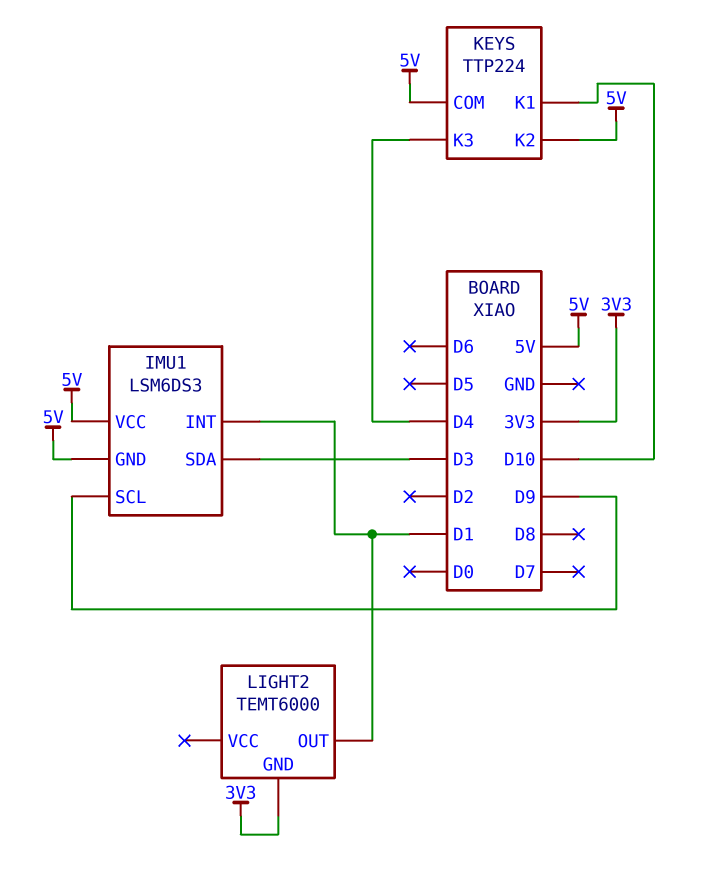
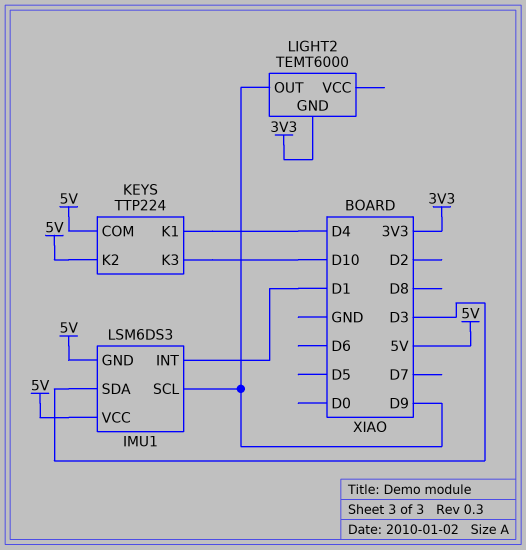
KEYS pin K1: D10 -> D4
KEYS pin K3: D4 -> D10
LIGHT2 pin OUT: D1 -> D9

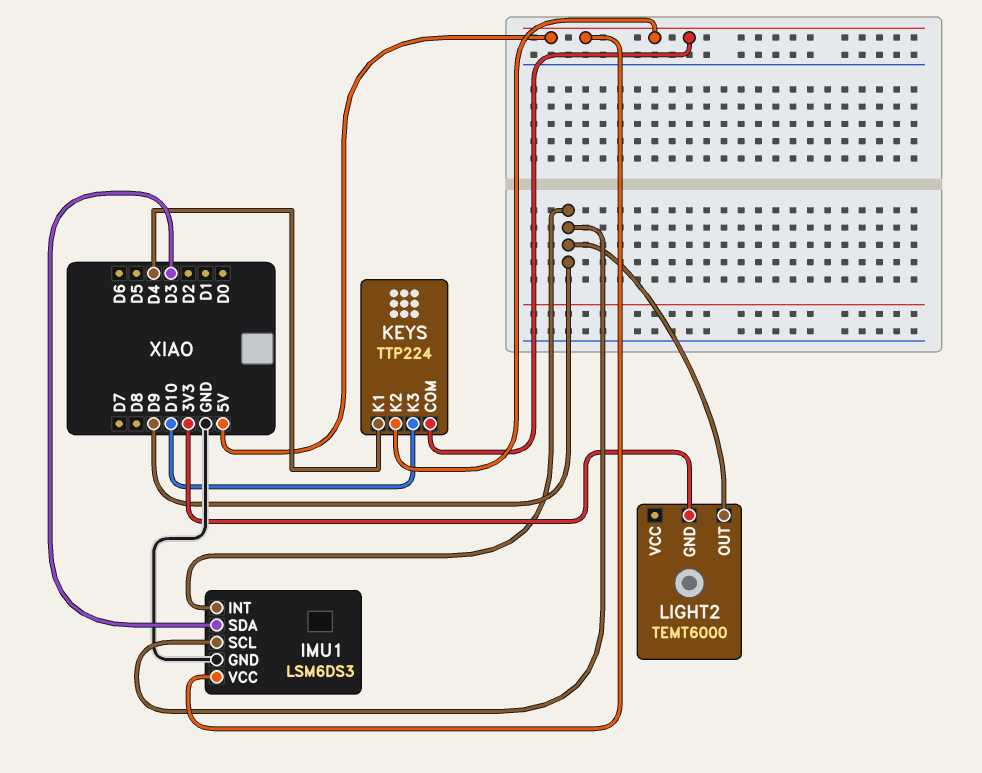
IMU1 pin GND: 5V -> GND
IMU1 pin INT: D1 -> D9

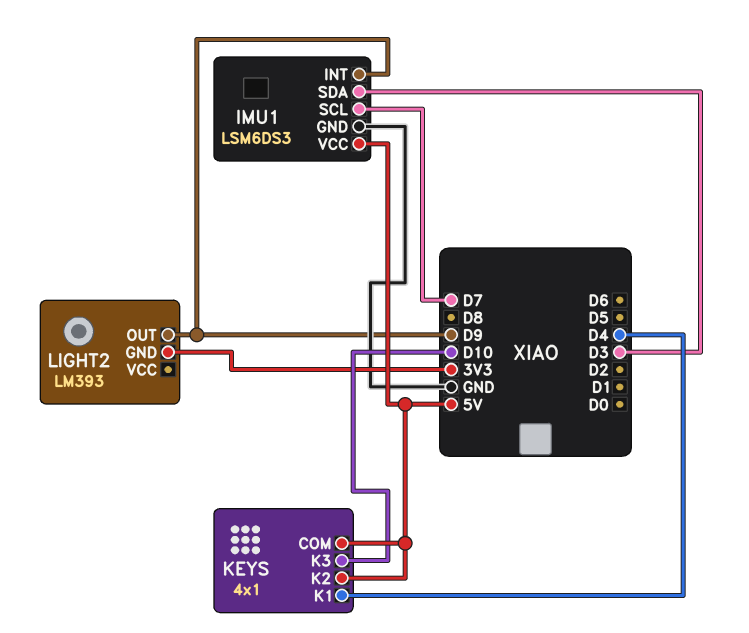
IMU1 pin SCL: D9 -> D7
KEYS: TTP224 -> 4x1
LIGHT2: TEMT6000 -> LM393

